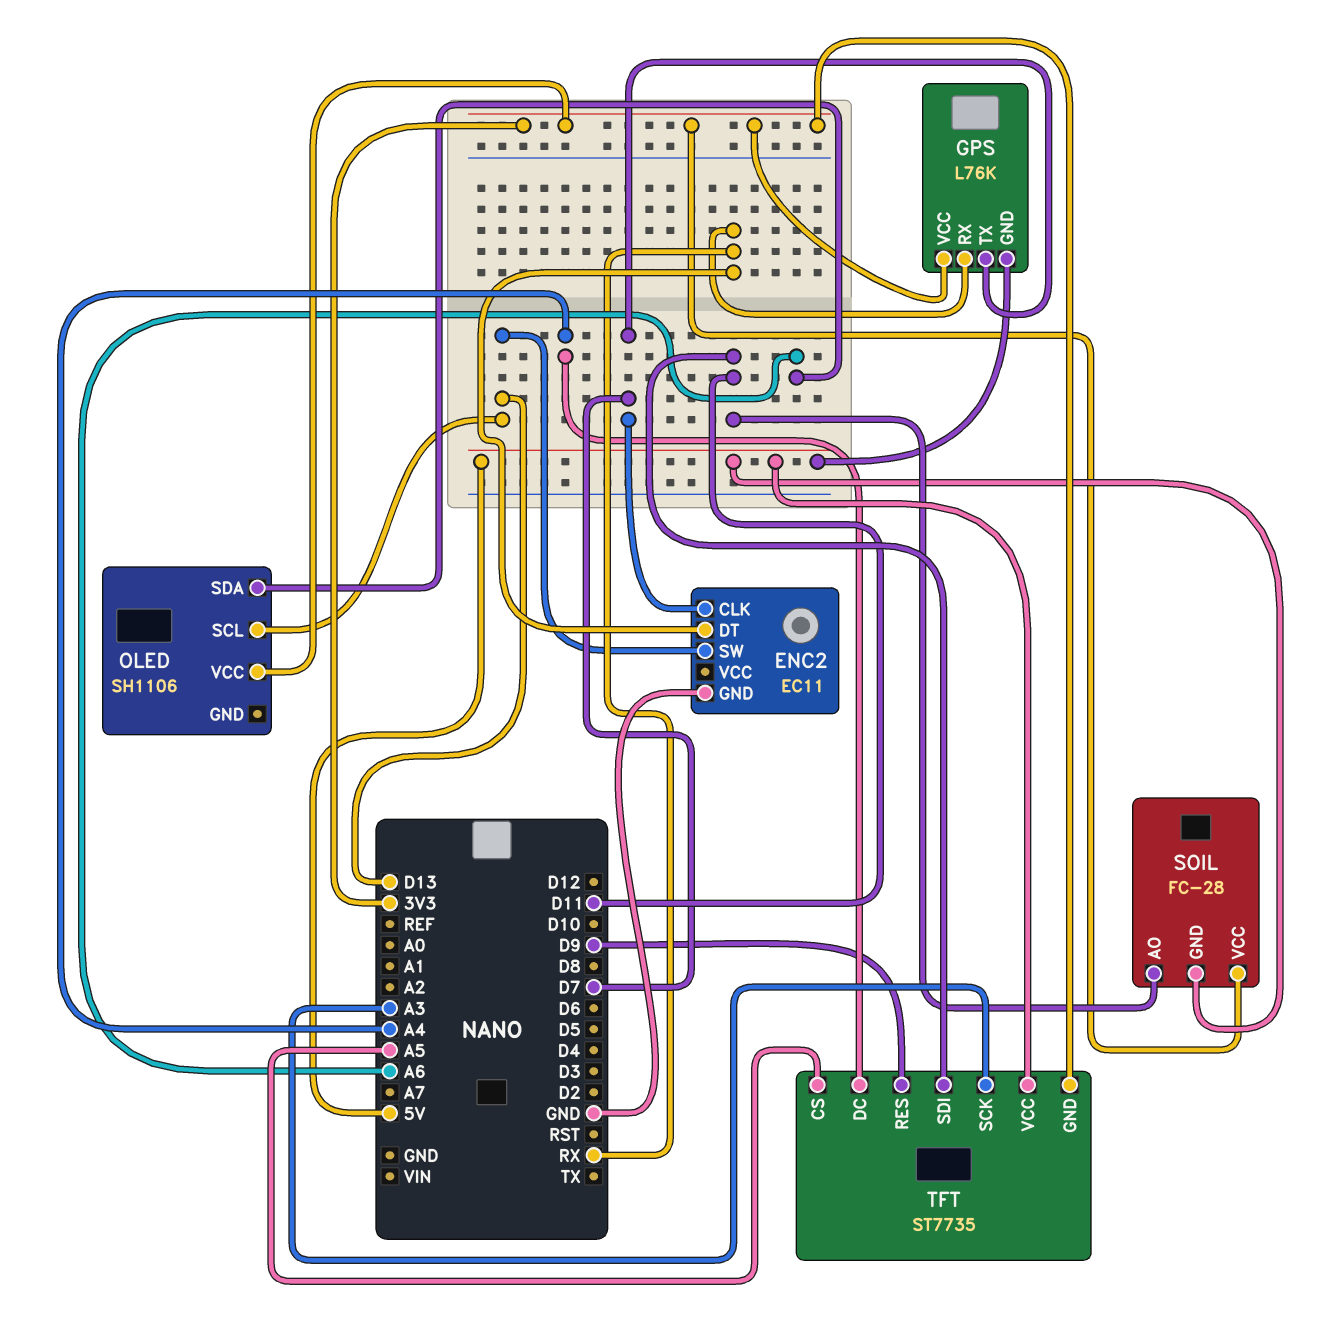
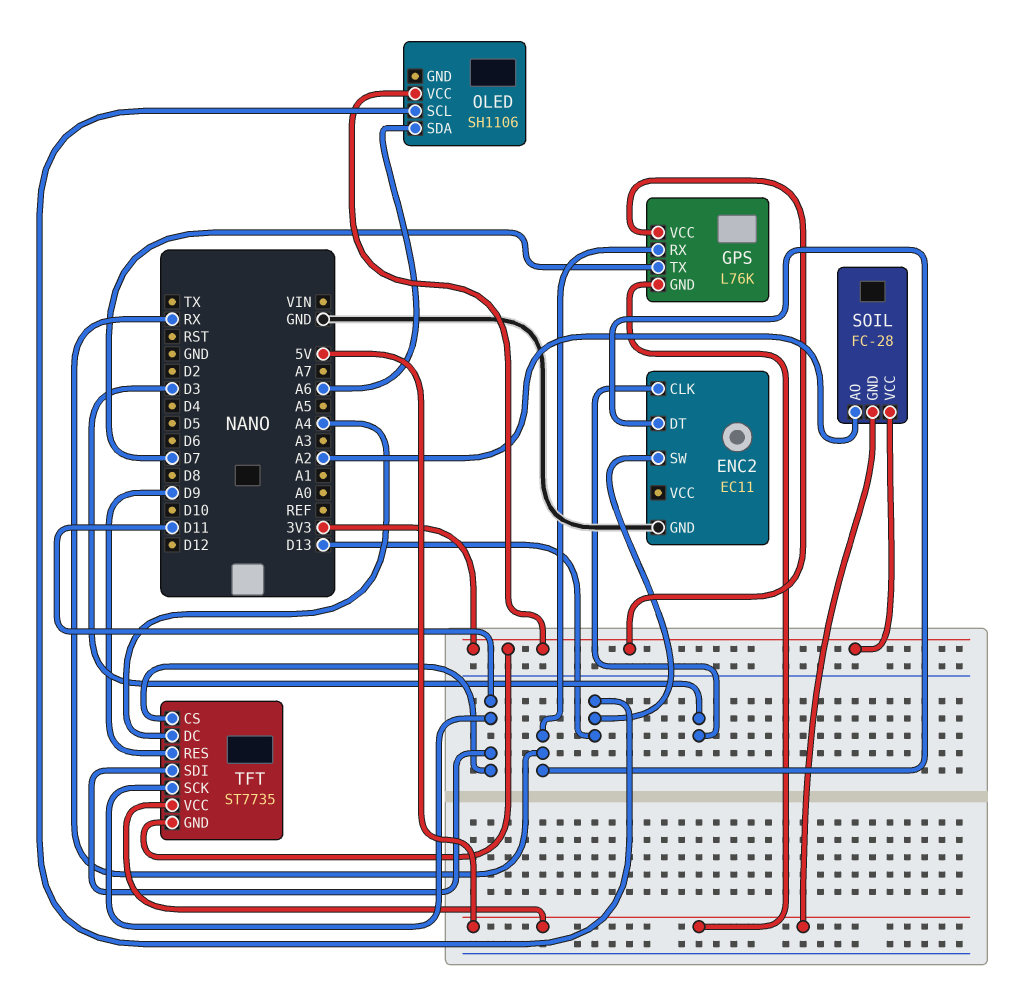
ENC2 pin CLK: D7 -> D3
SOIL pin AO: D11 -> A2
TFT pin CS: A5 -> D11
TFT pin SCK: A3 -> D11

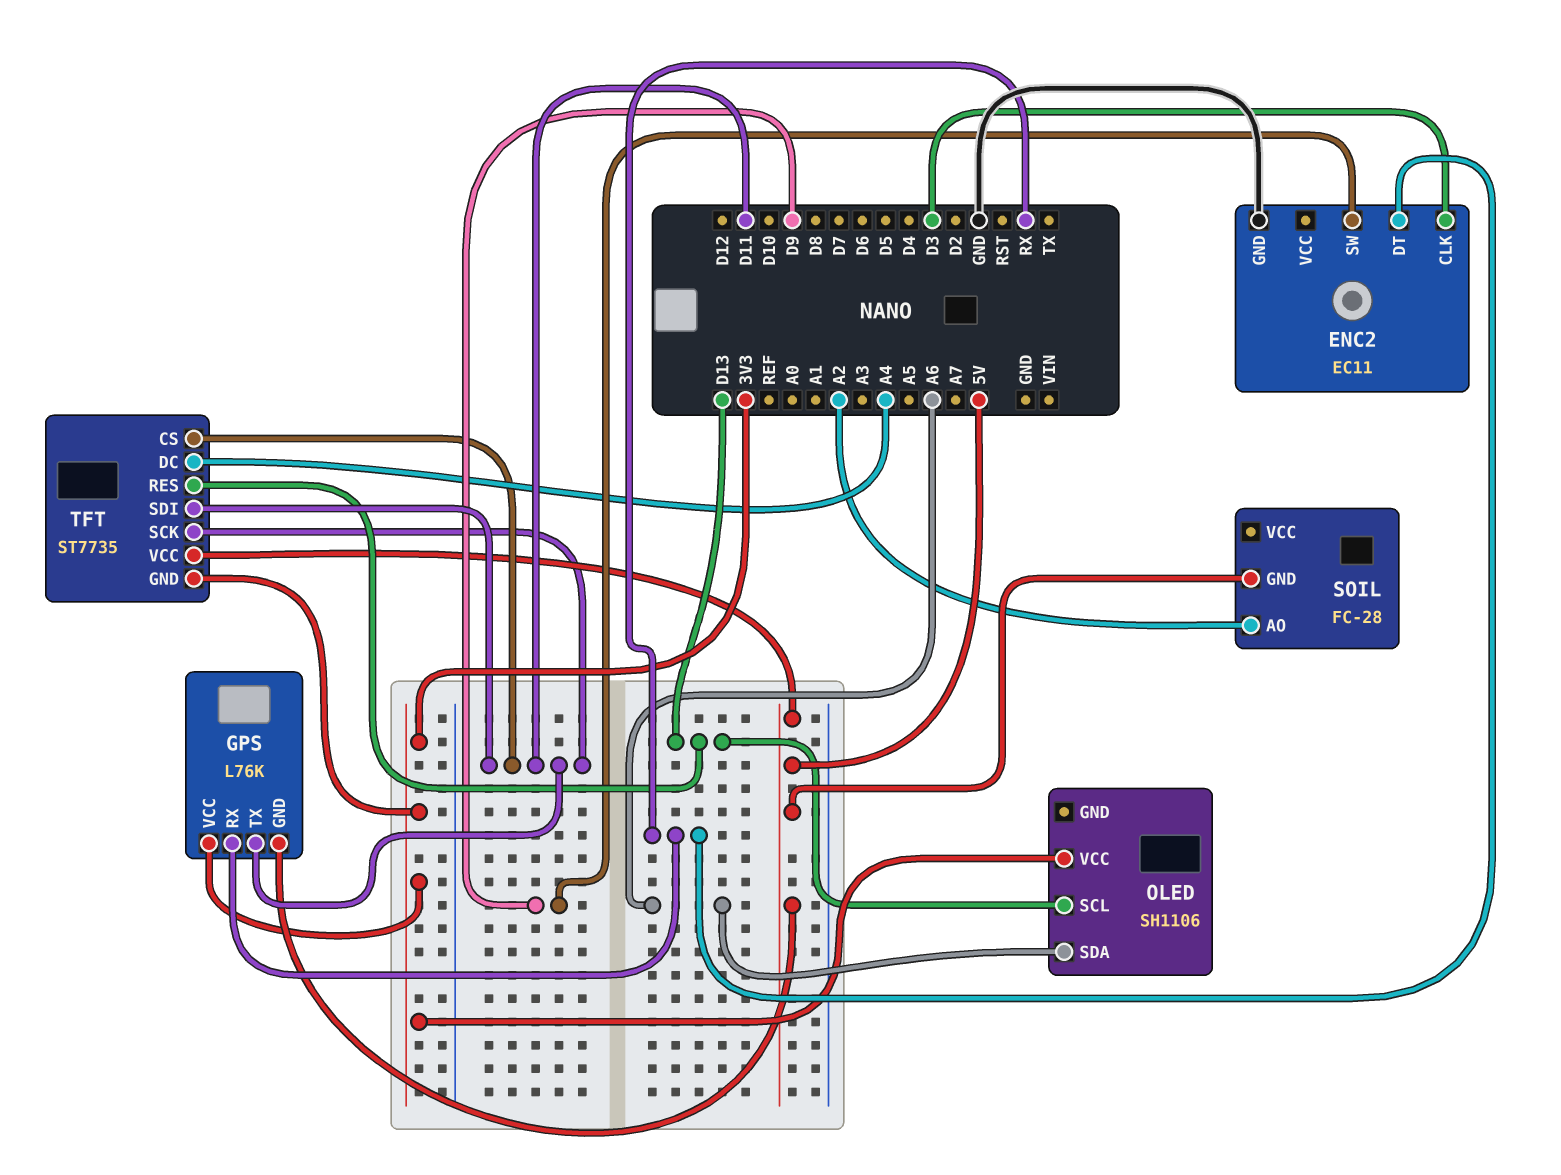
ENC2 pin SW: D13 -> D9
GPS pin TX: D7 -> D11
SOIL pin VCC: 3V3 -> none
TFT pin RES: D9 -> D13

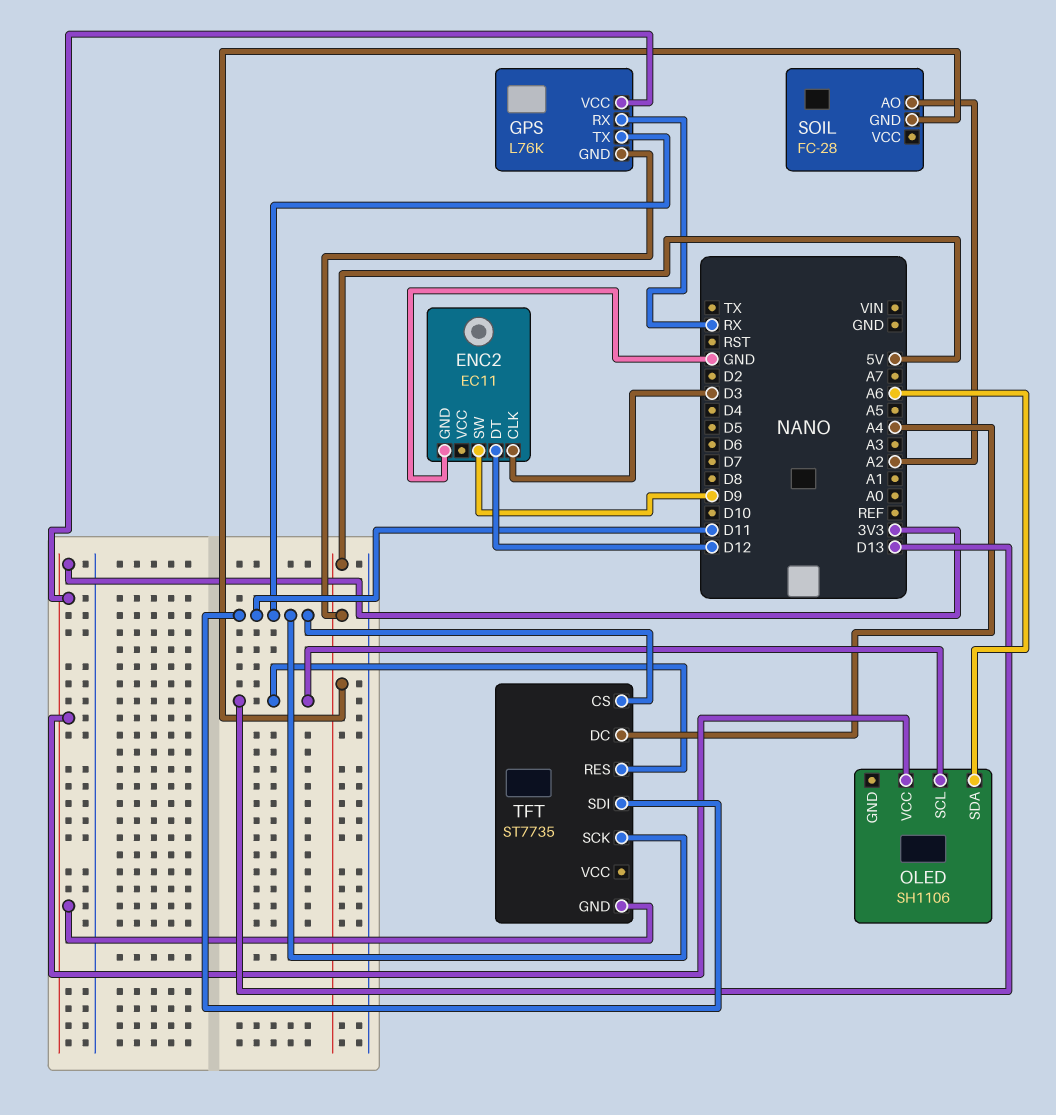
ENC2 pin DT: RX -> D12
TFT pin VCC: 5V -> none

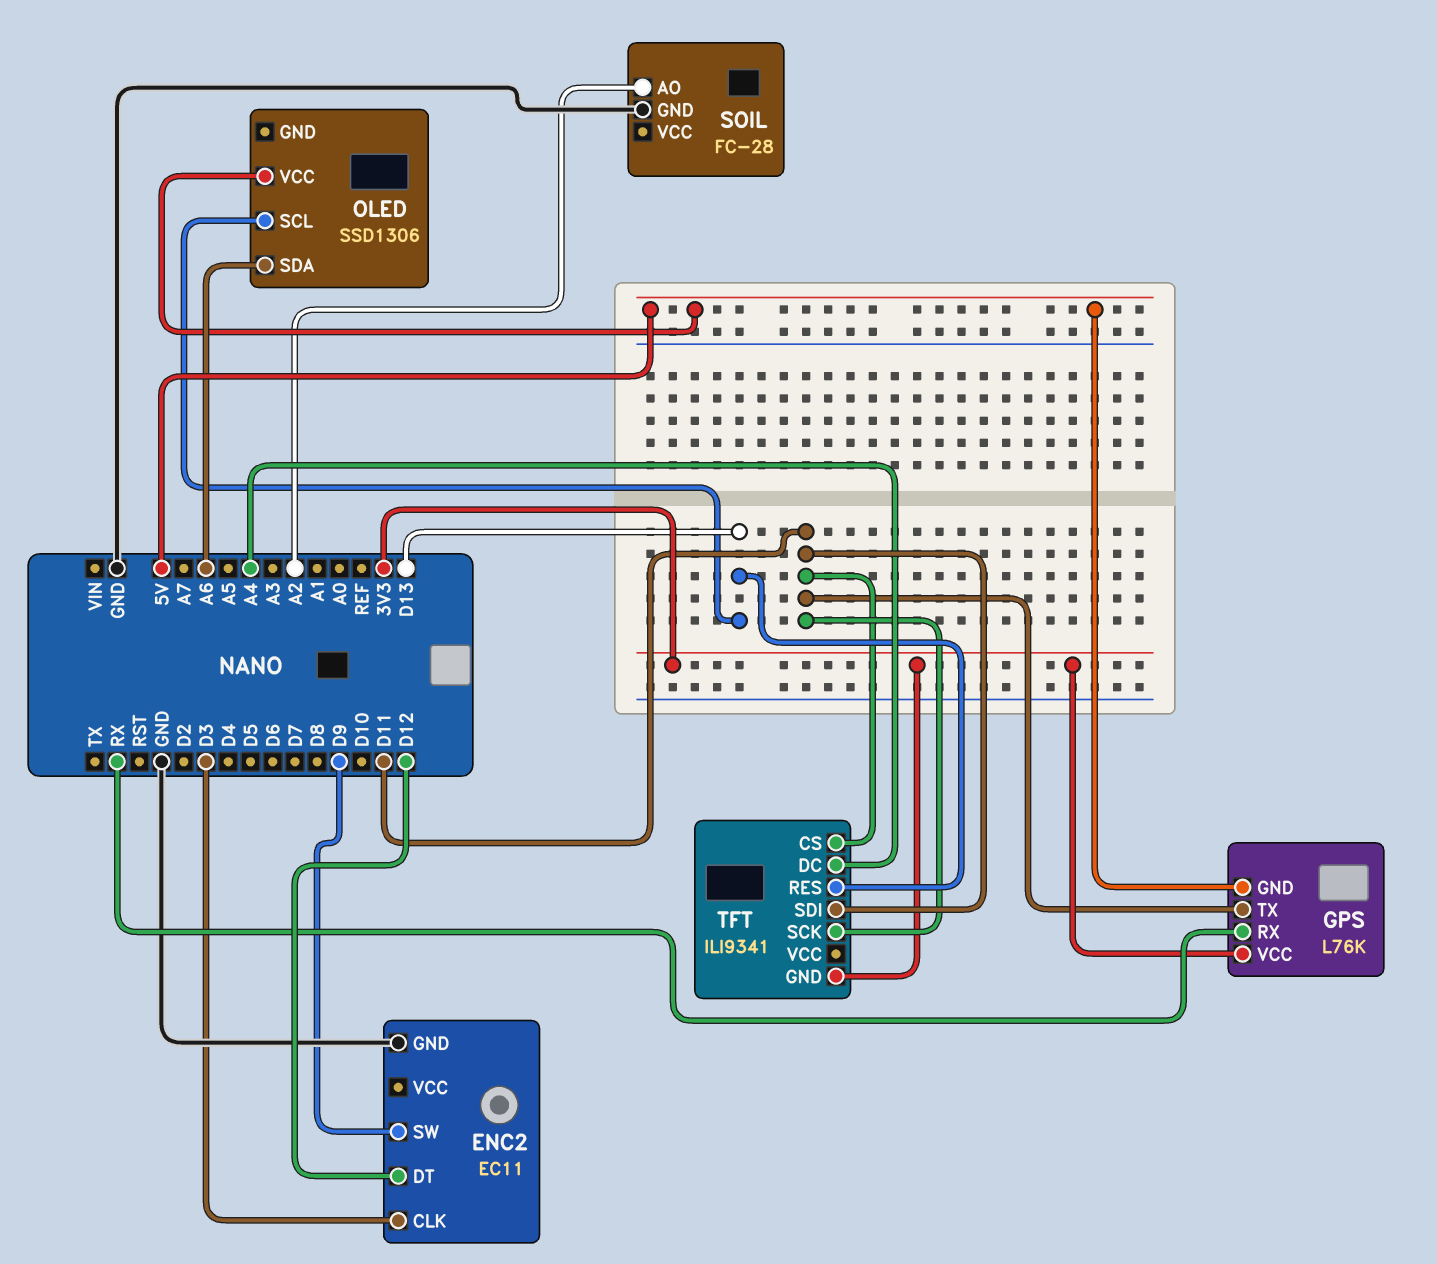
OLED: SH1106 -> SSD1306
OLED pin VCC: 3V3 -> 5V
SOIL pin GND: 5V -> GND
TFT: ST7735 -> ILI9341

